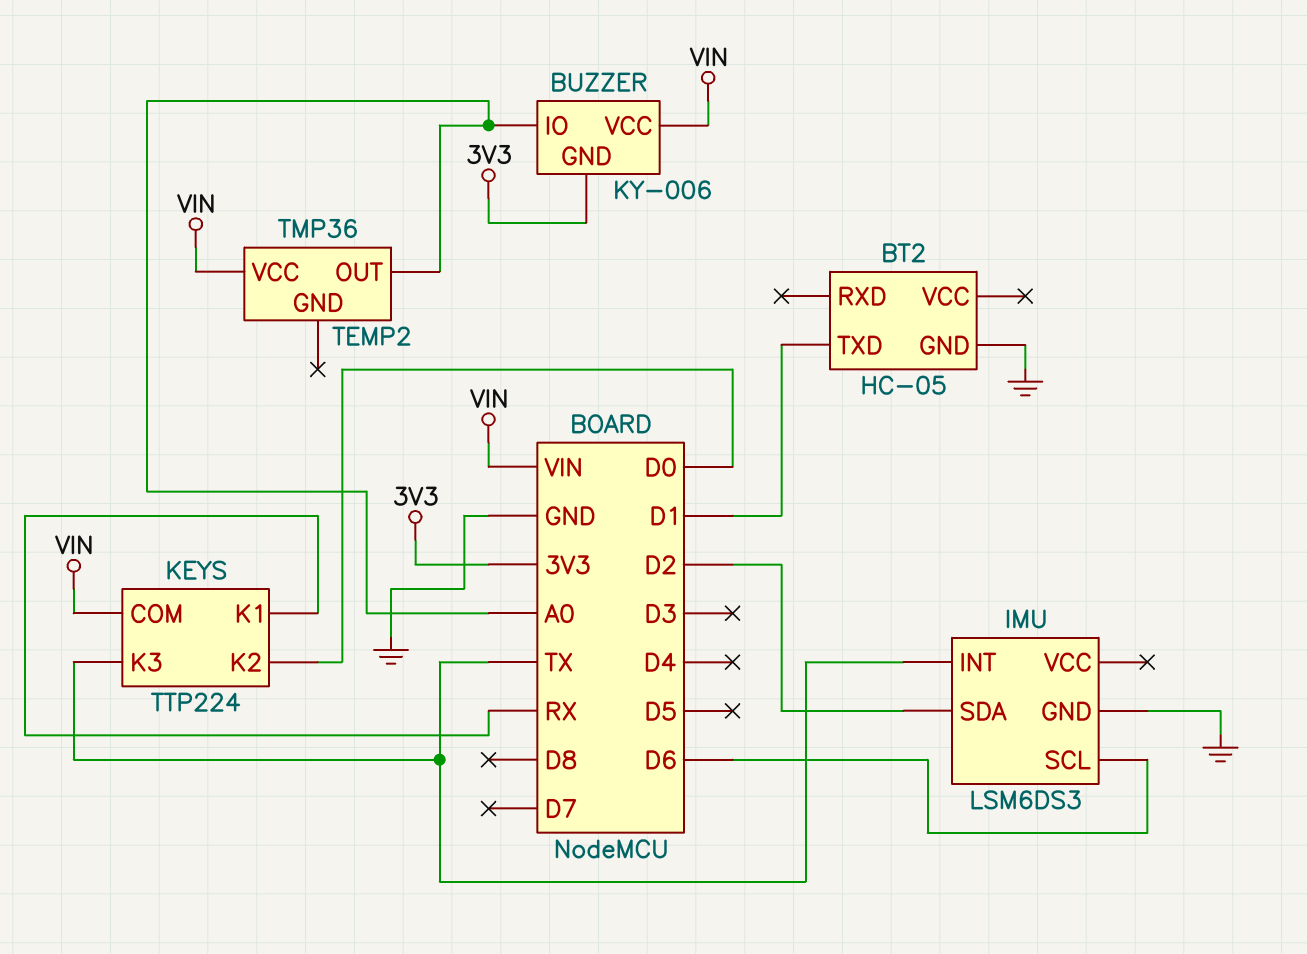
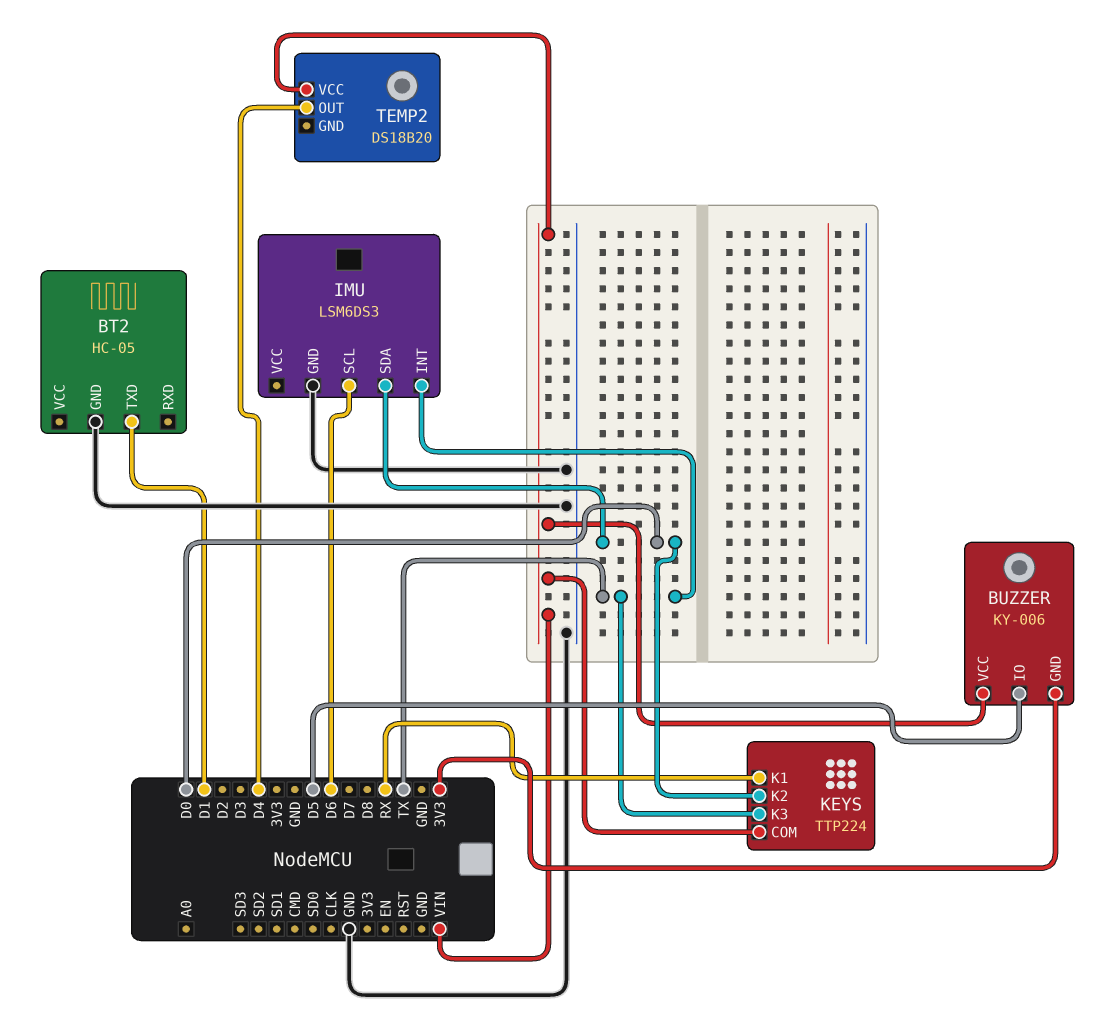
BUZZER pin IO: A0 -> D5
IMU pin SDA: D2 -> D0
TEMP2: TMP36 -> DS18B20
TEMP2 pin OUT: A0 -> D4

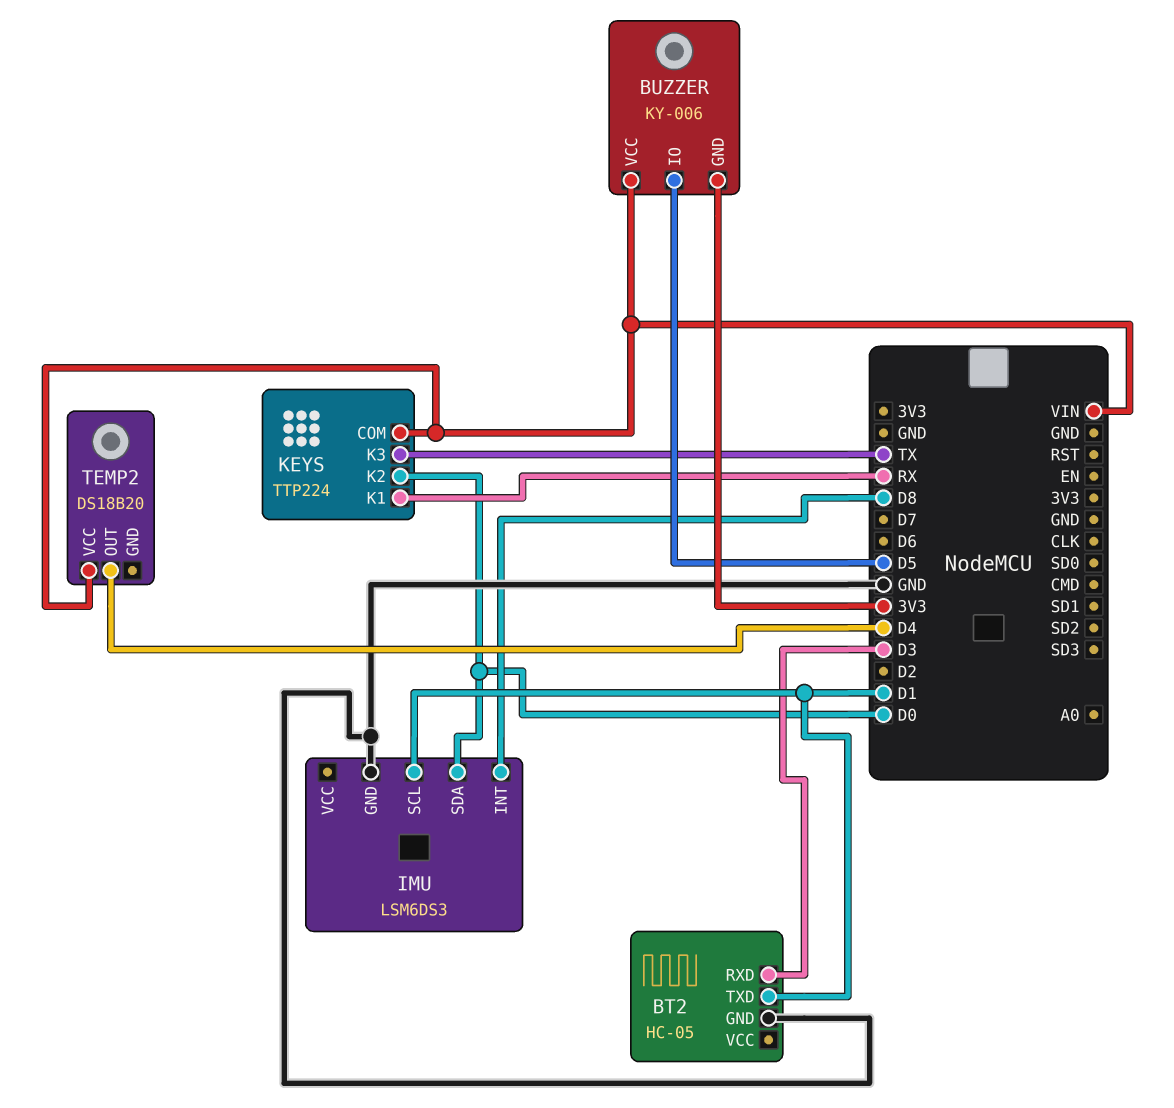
BT2 pin RXD: none -> D3
IMU pin INT: TX -> D8
IMU pin SCL: D6 -> D1

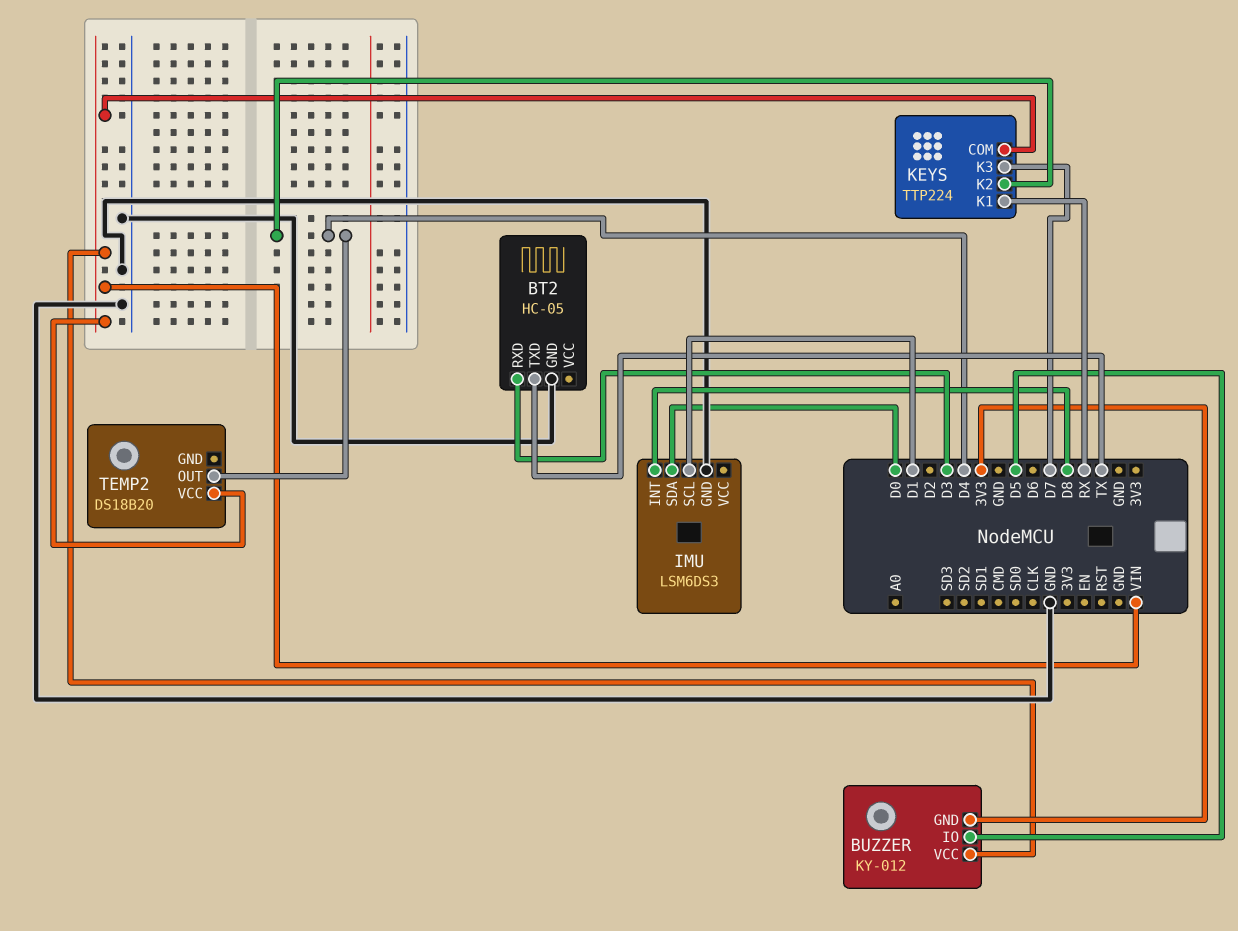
BT2 pin TXD: D1 -> TX
BUZZER: KY-006 -> KY-012
KEYS pin K2: D0 -> D4
KEYS pin K3: TX -> D7

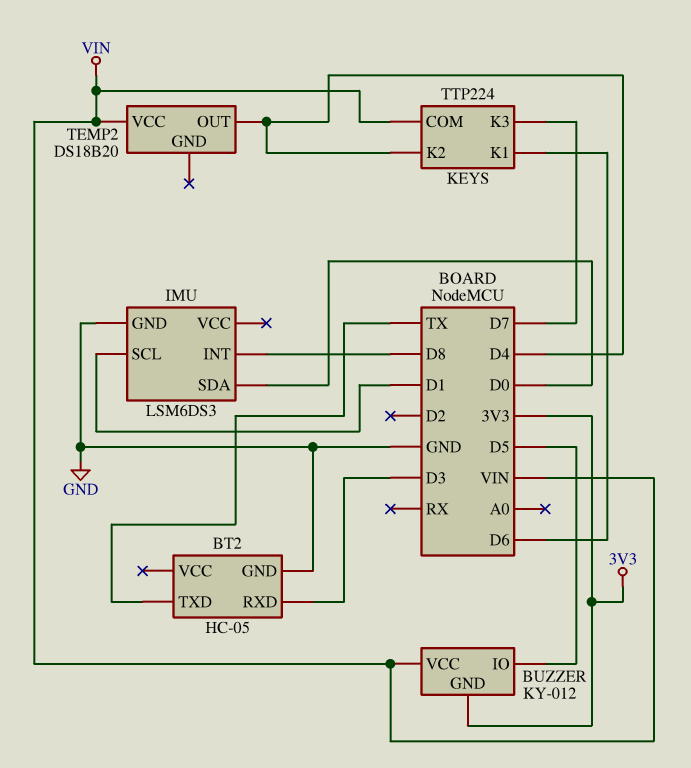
KEYS pin K1: RX -> D6

